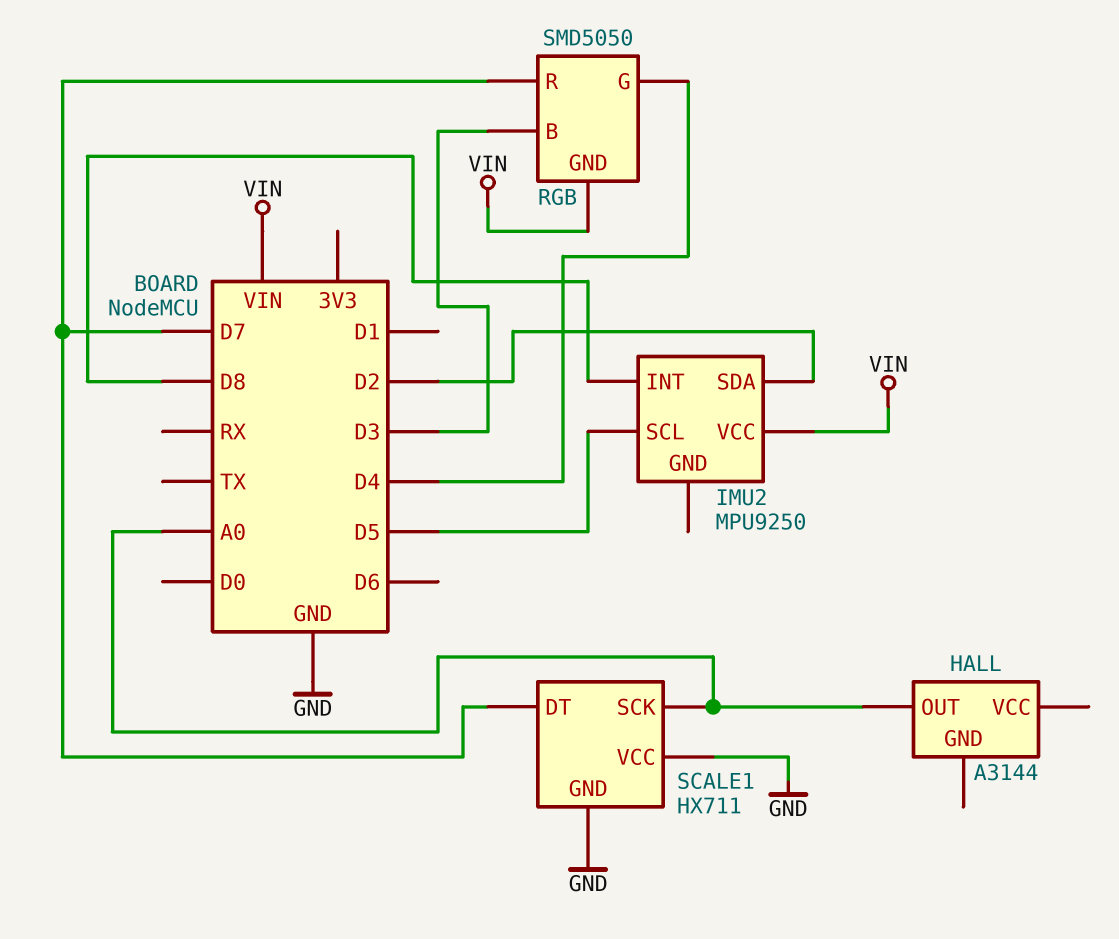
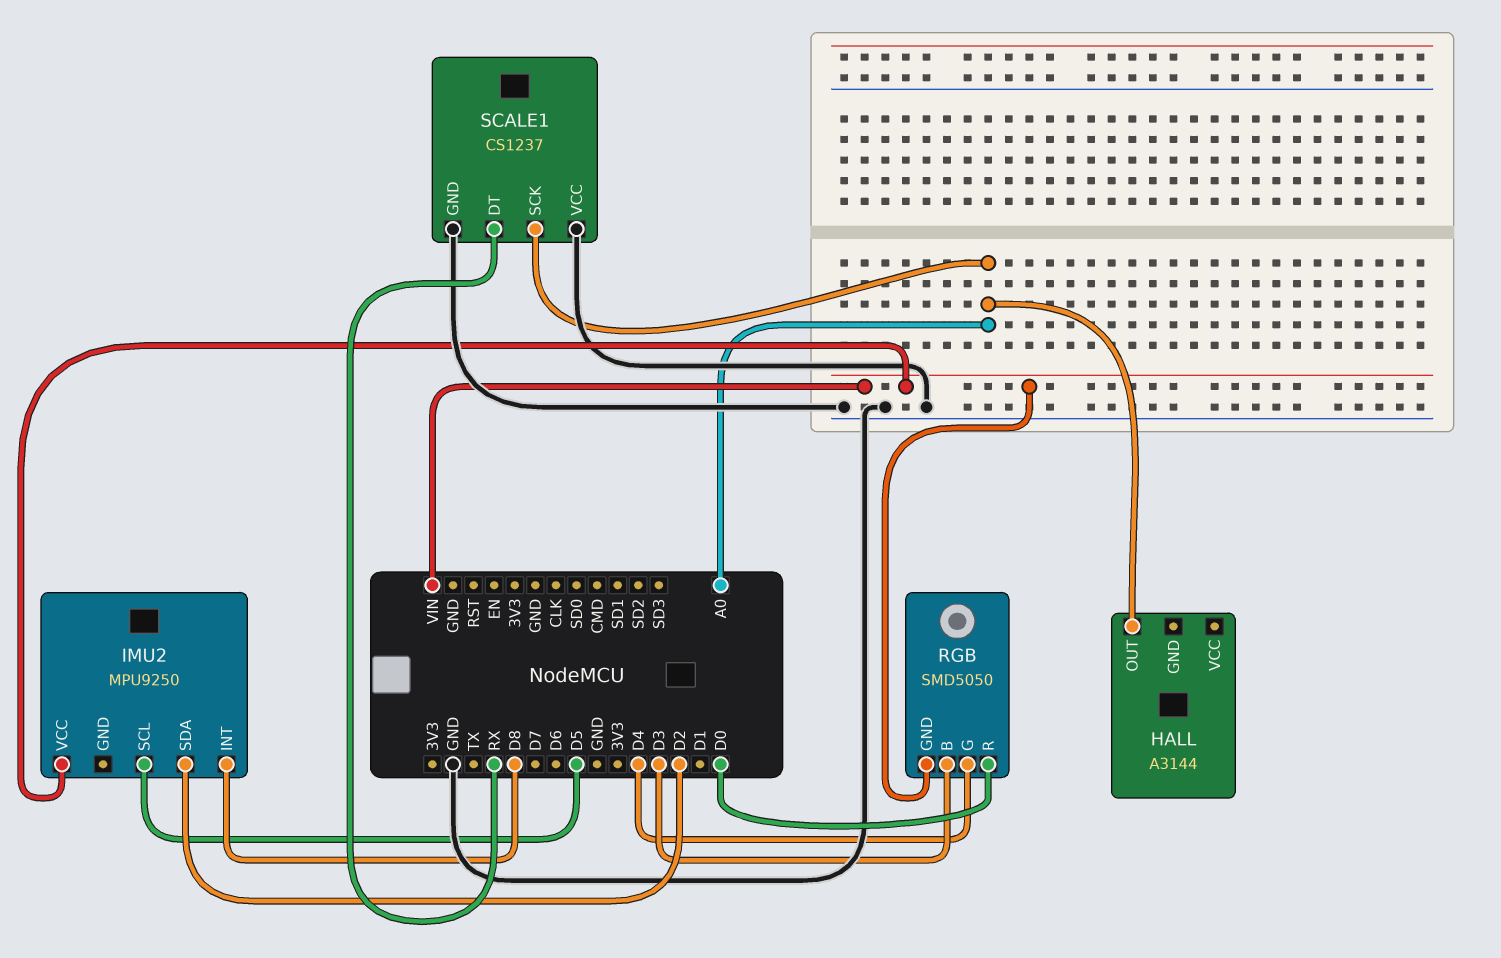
RGB pin R: D7 -> D0
SCALE1: HX711 -> CS1237
SCALE1 pin DT: D7 -> RX

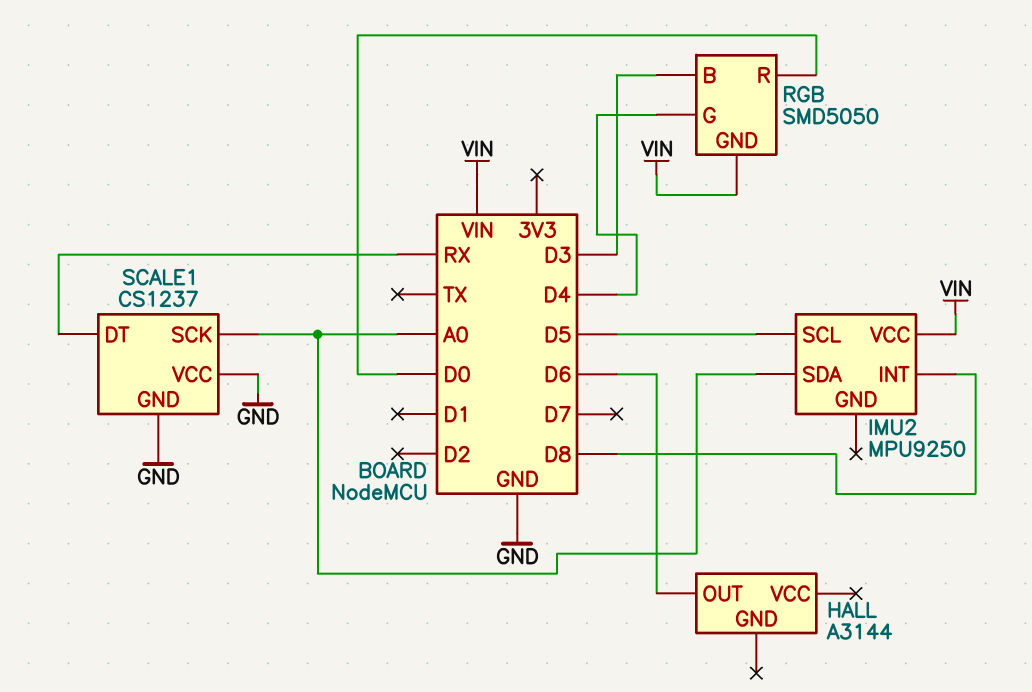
HALL pin OUT: A0 -> D6
IMU2 pin SDA: D2 -> A0

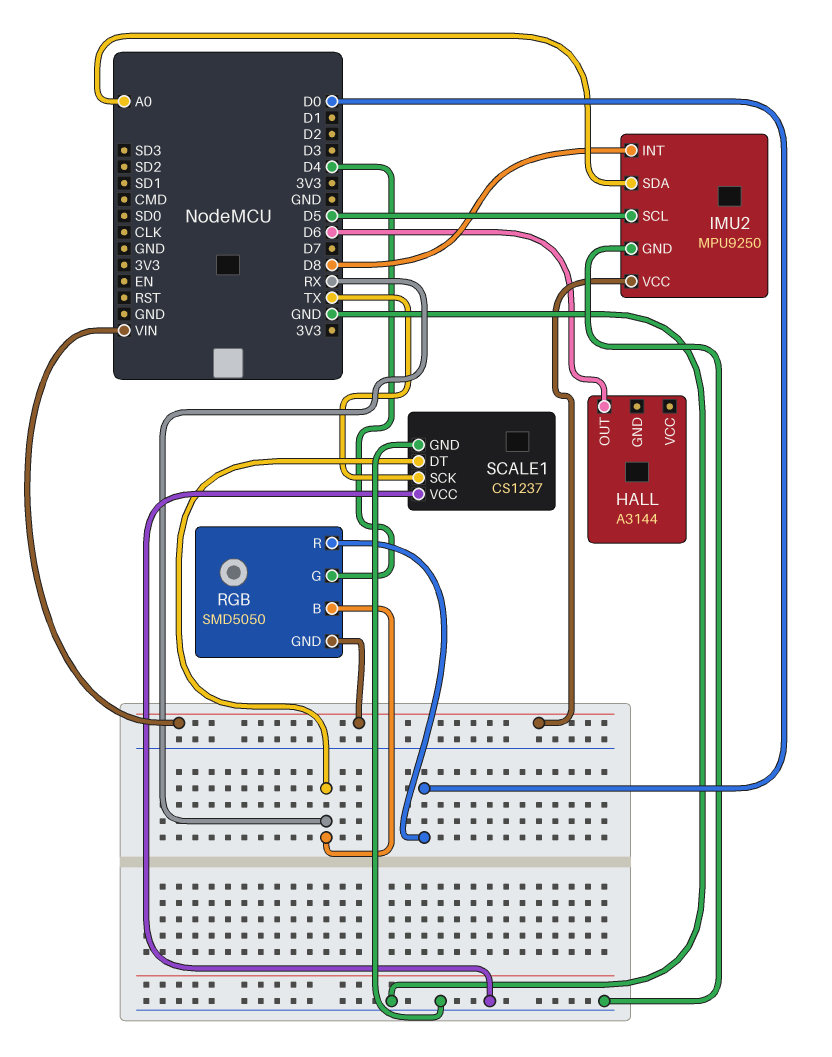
IMU2 pin GND: none -> GND
RGB pin B: D3 -> RX
SCALE1 pin SCK: A0 -> TX

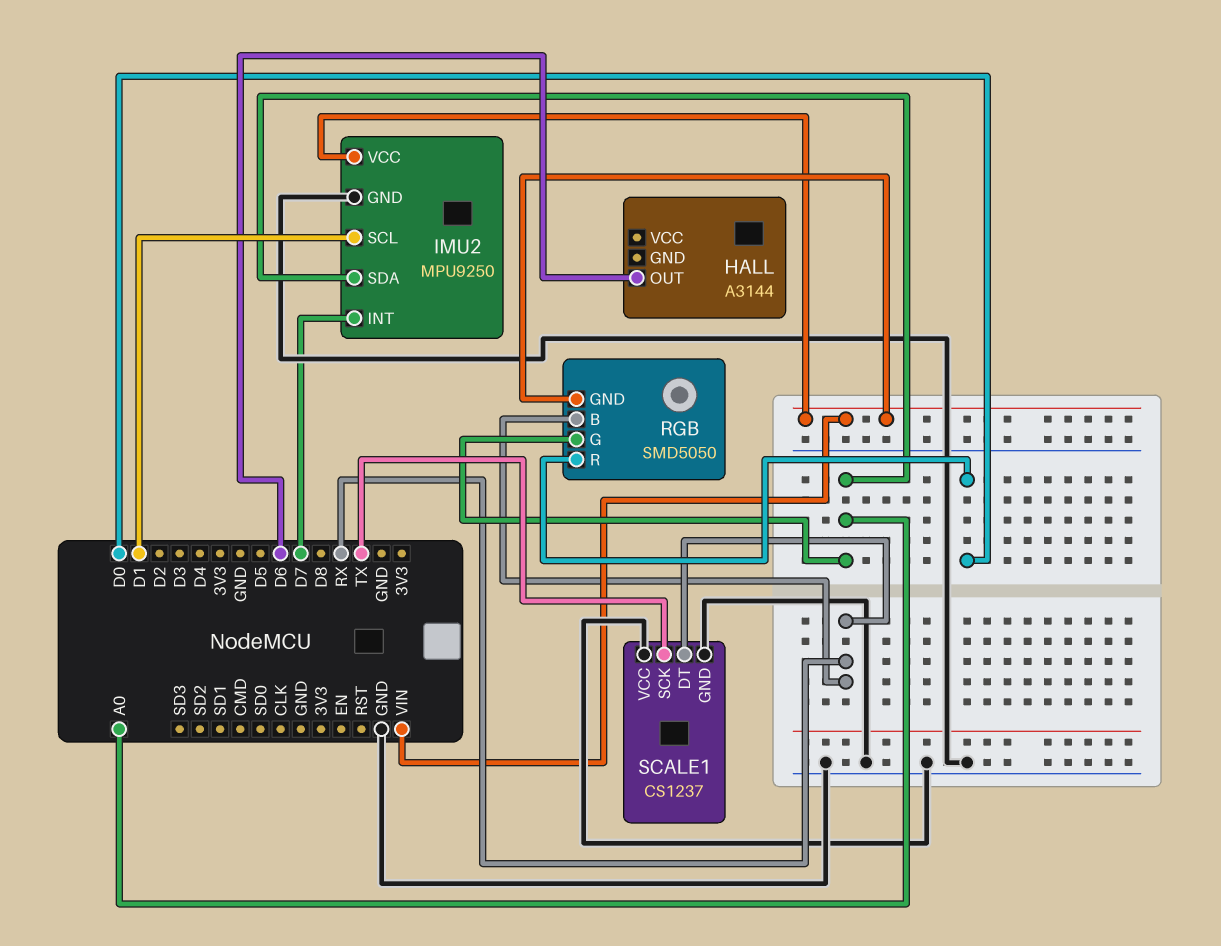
IMU2 pin INT: D8 -> D7
IMU2 pin SCL: D5 -> D1
RGB pin G: D4 -> A0

